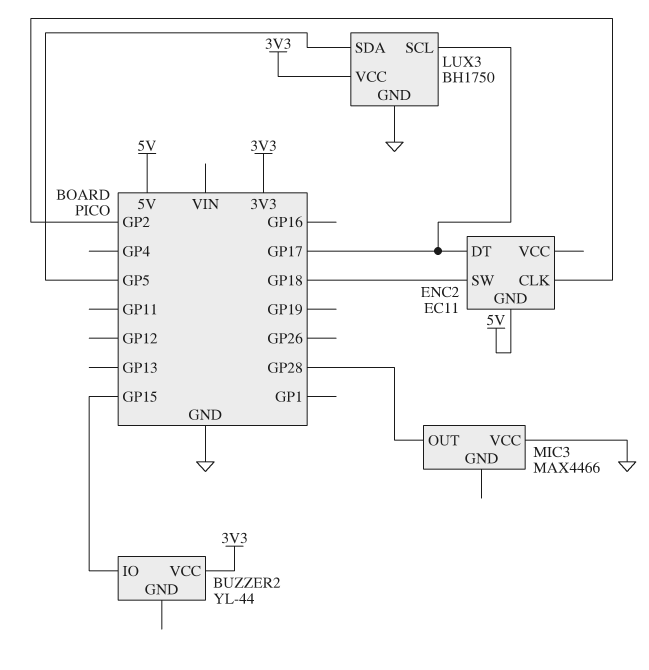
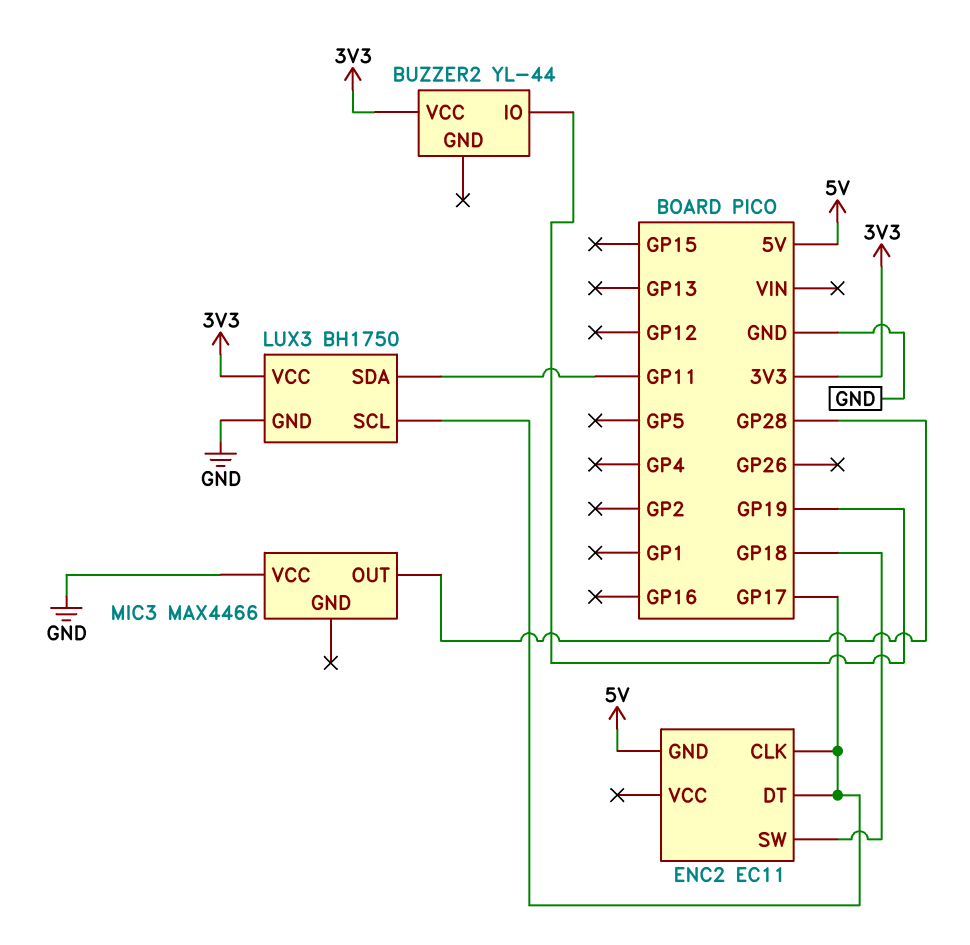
BUZZER2 pin IO: GP15 -> GP19
ENC2 pin CLK: GP2 -> GP17
LUX3 pin SDA: GP5 -> GP11

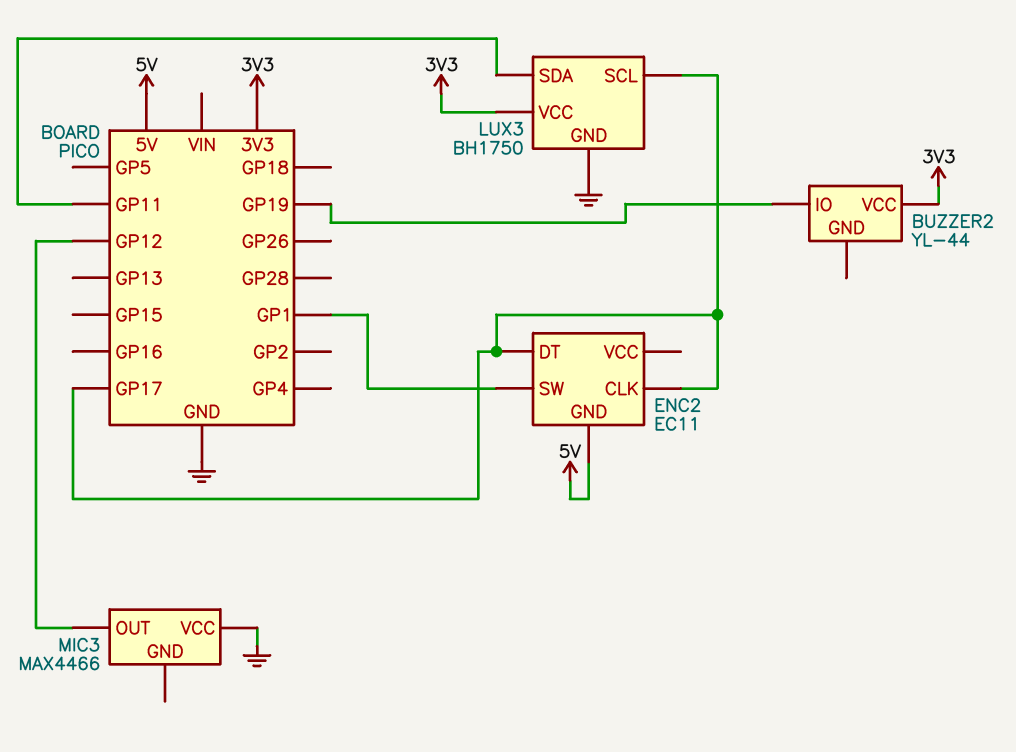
ENC2 pin SW: GP18 -> GP1
MIC3 pin OUT: GP28 -> GP12

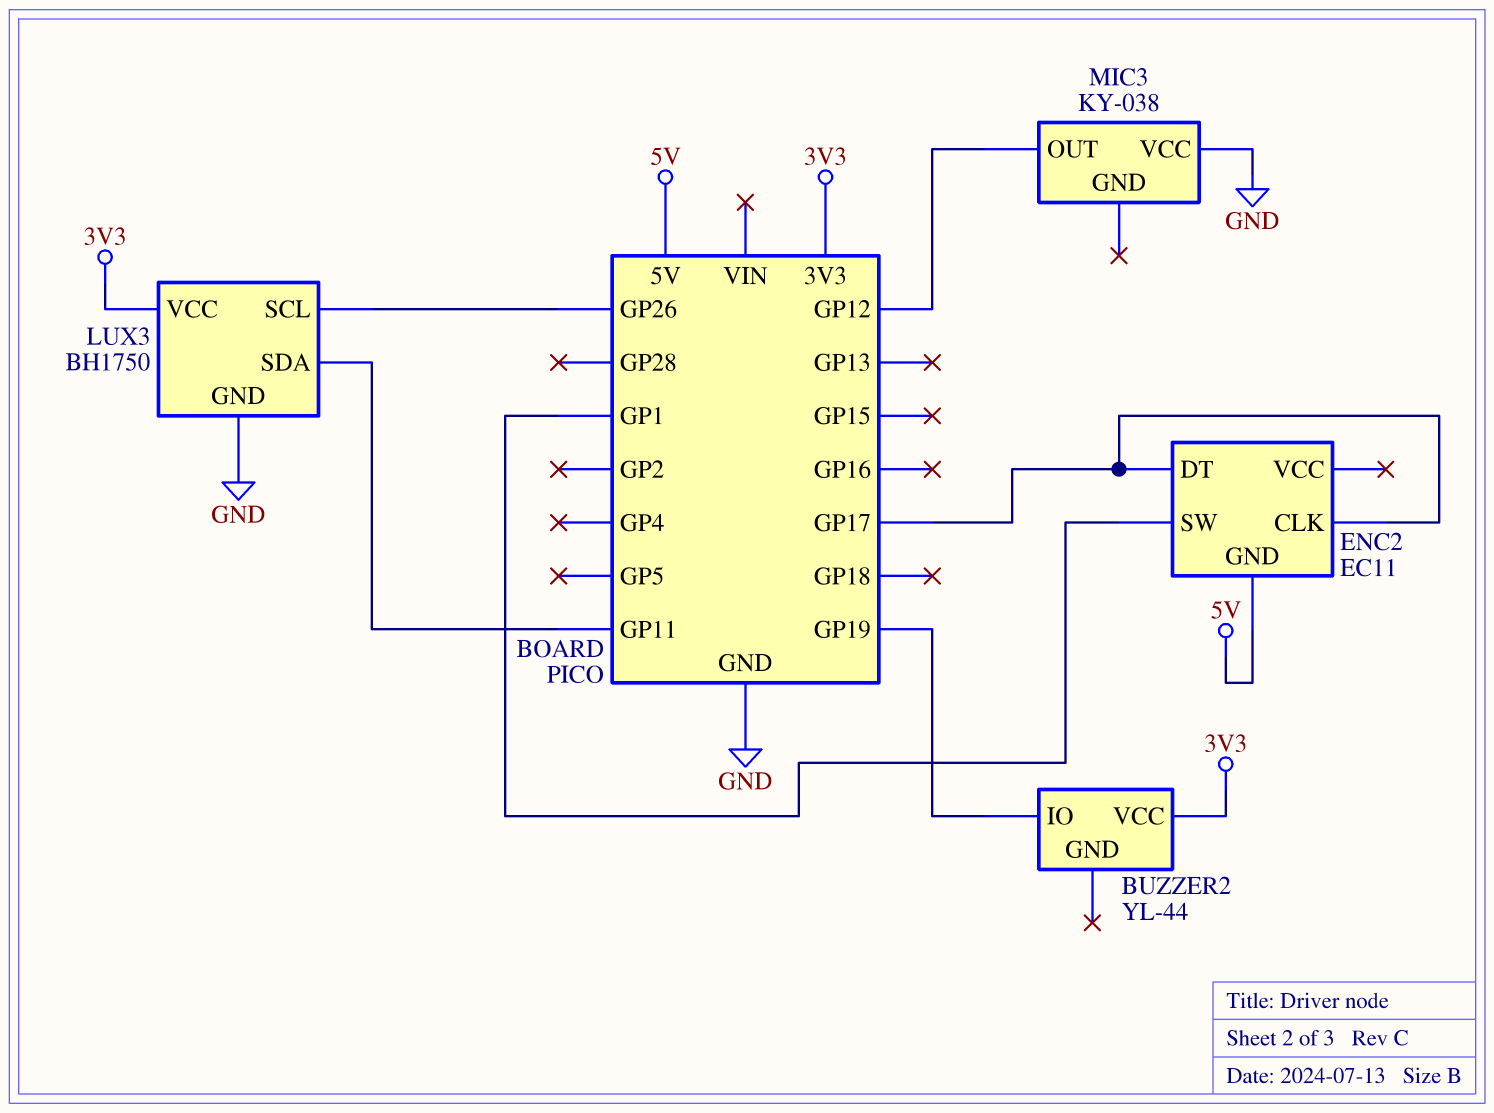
LUX3 pin SCL: GP17 -> GP26
MIC3: MAX4466 -> KY-038

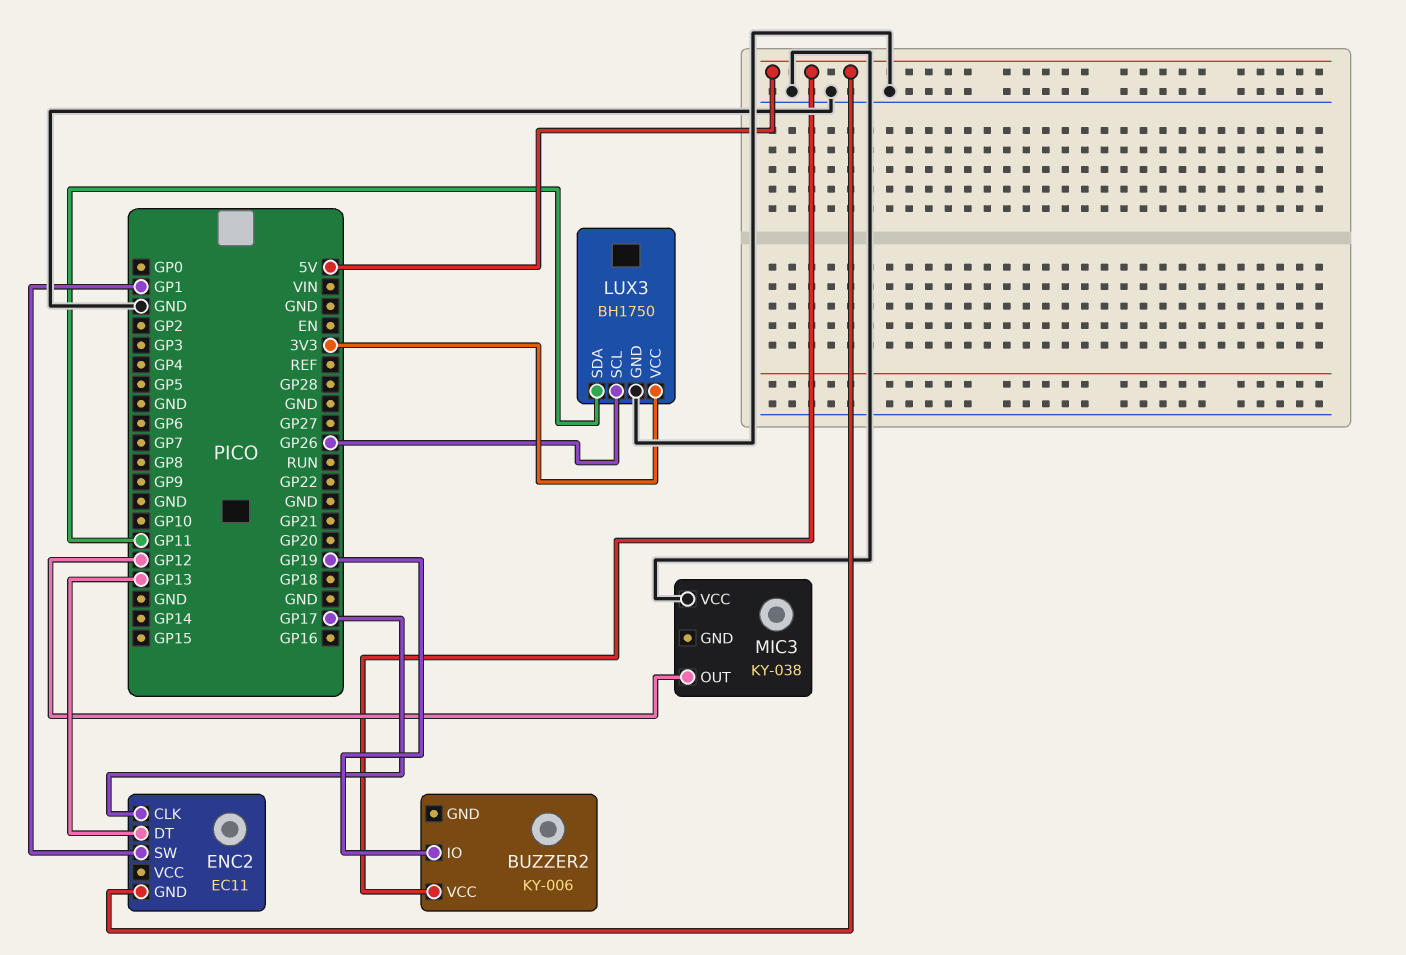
BUZZER2: YL-44 -> KY-006
BUZZER2 pin VCC: 3V3 -> 5V
ENC2 pin DT: GP17 -> GP13

